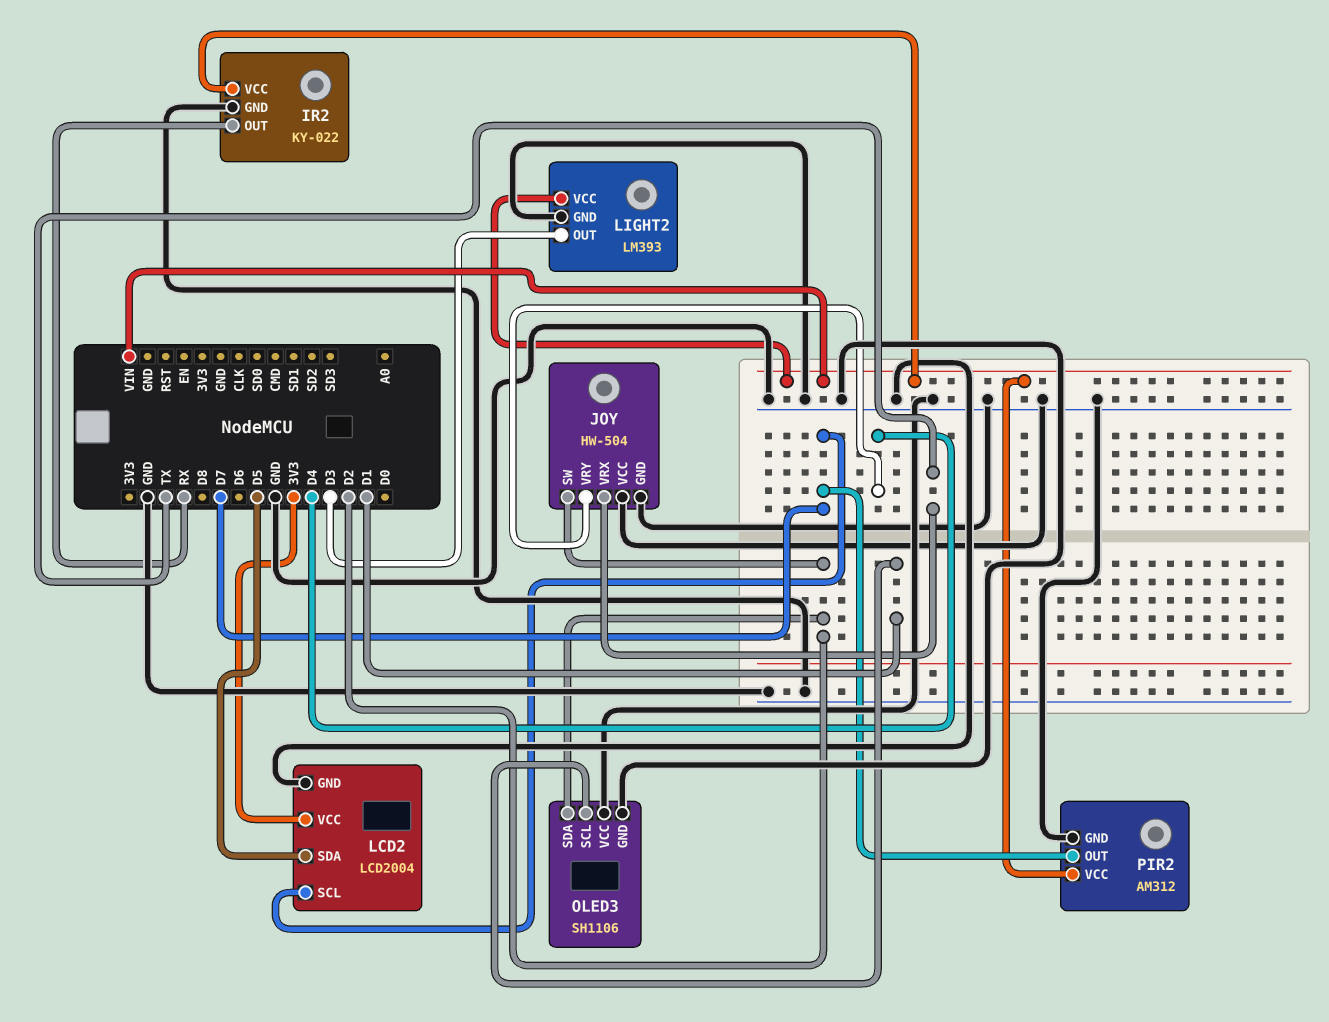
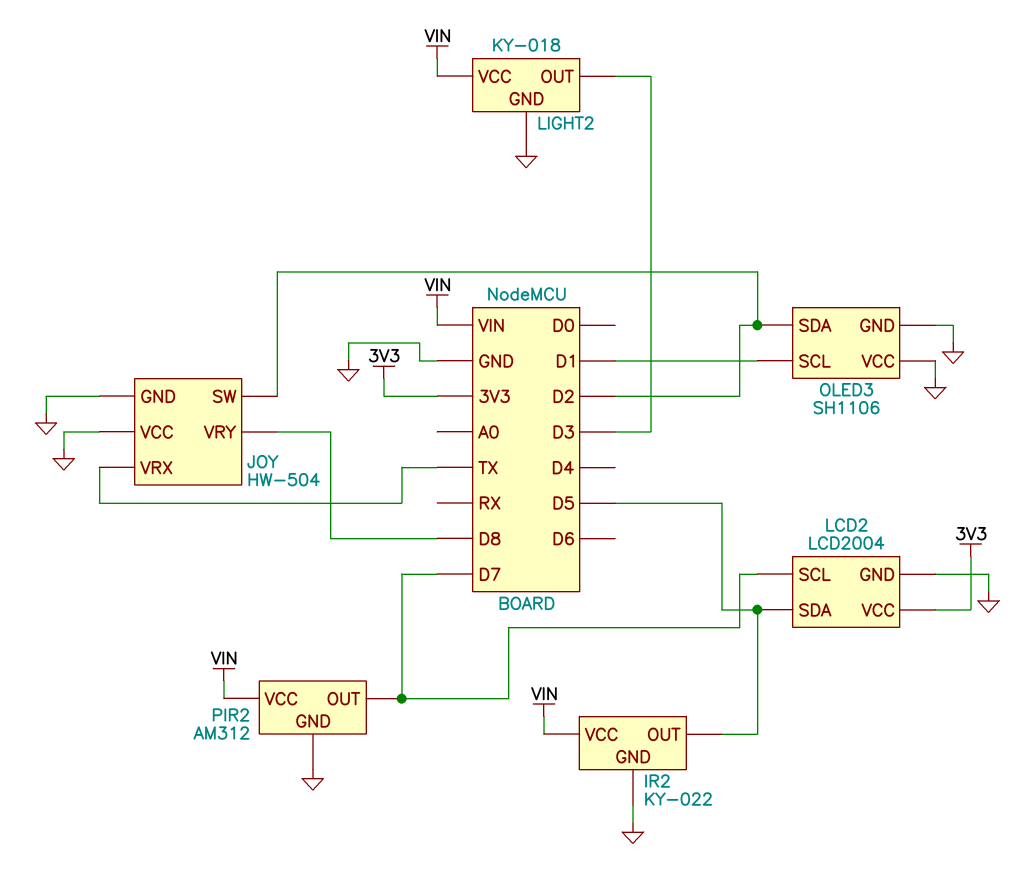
IR2 pin OUT: RX -> D5
JOY pin VRY: D4 -> D8
LIGHT2: LM393 -> KY-018

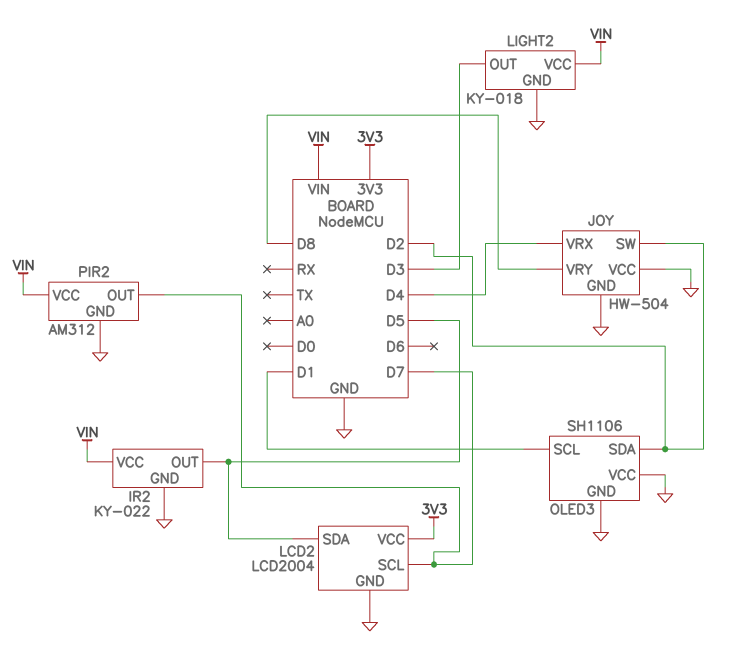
JOY pin VRX: TX -> D4

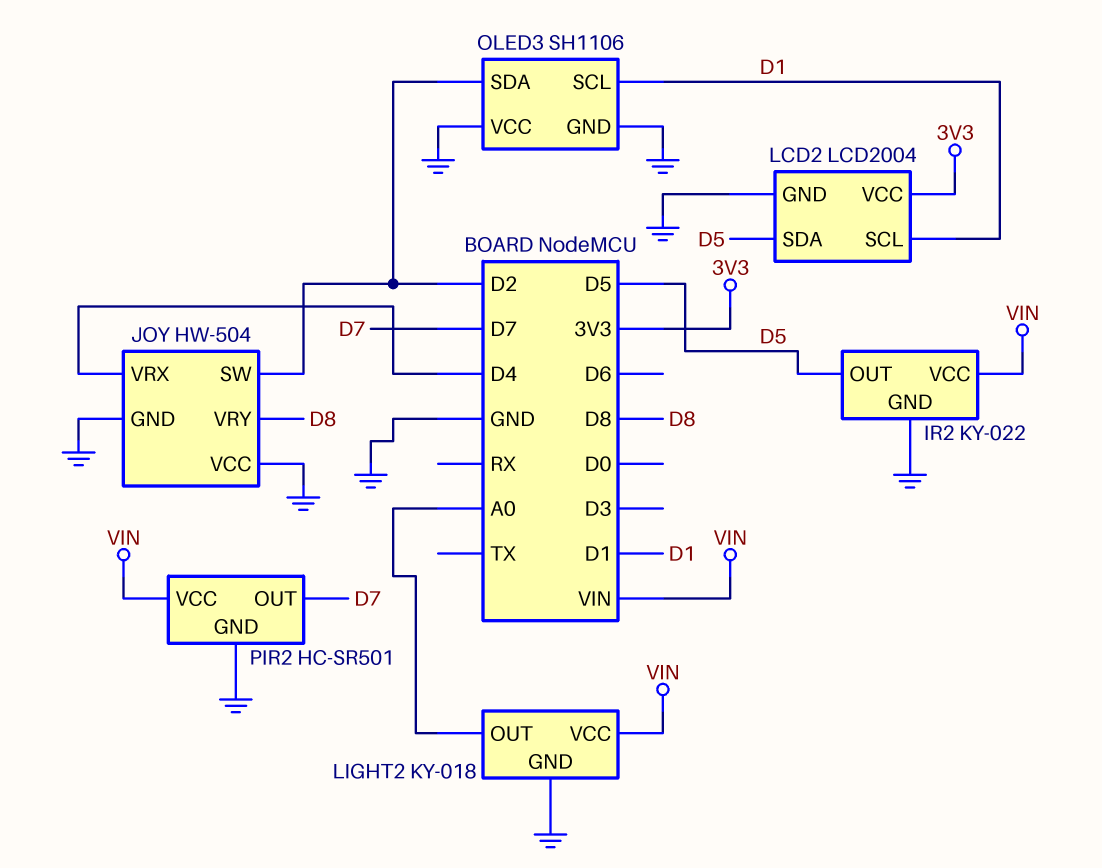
LCD2 pin SCL: D7 -> D1
LIGHT2 pin OUT: D3 -> A0
PIR2: AM312 -> HC-SR501

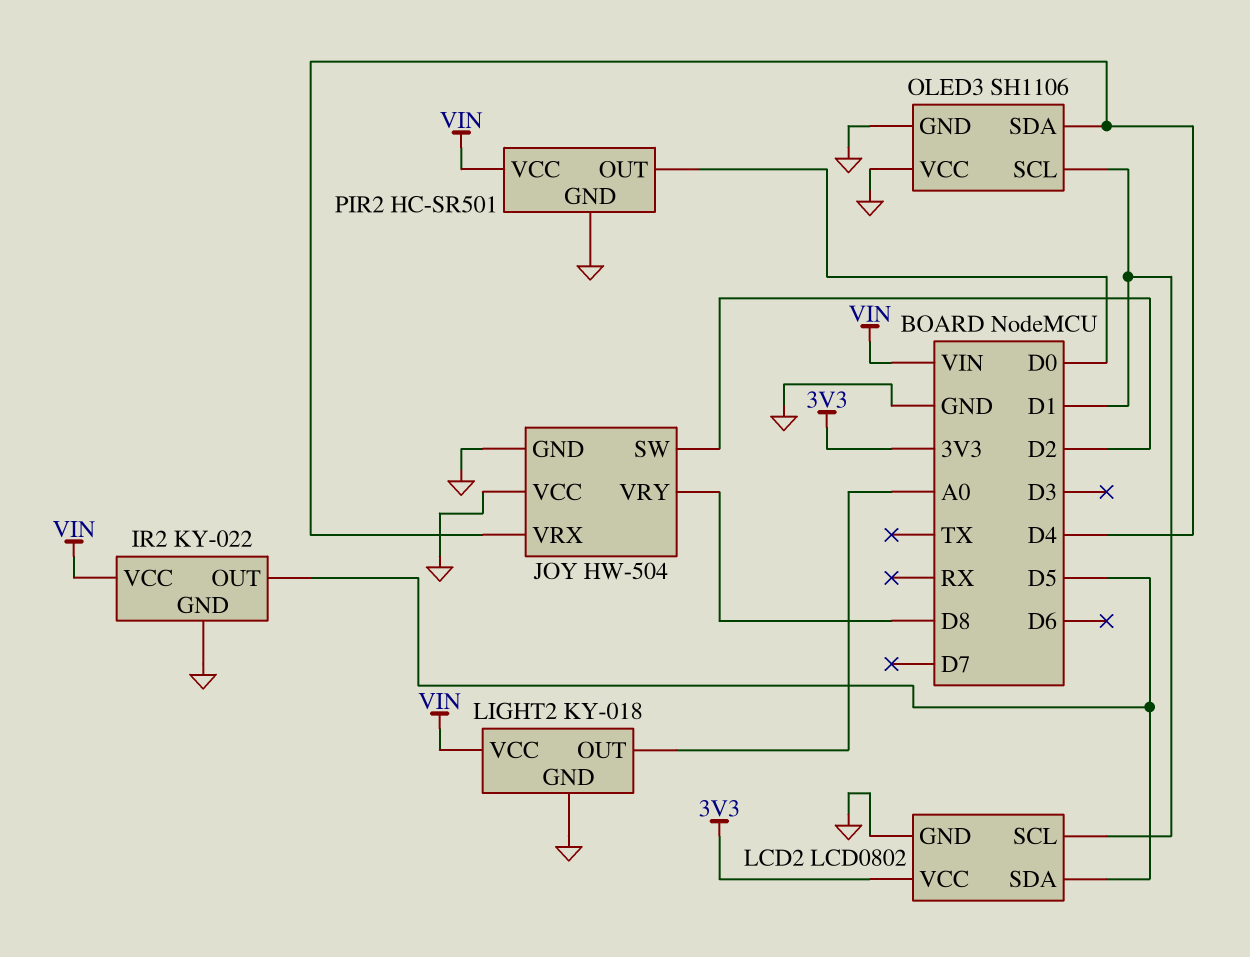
LCD2: LCD2004 -> LCD0802
OLED3 pin SDA: D2 -> D4
PIR2 pin OUT: D7 -> D0

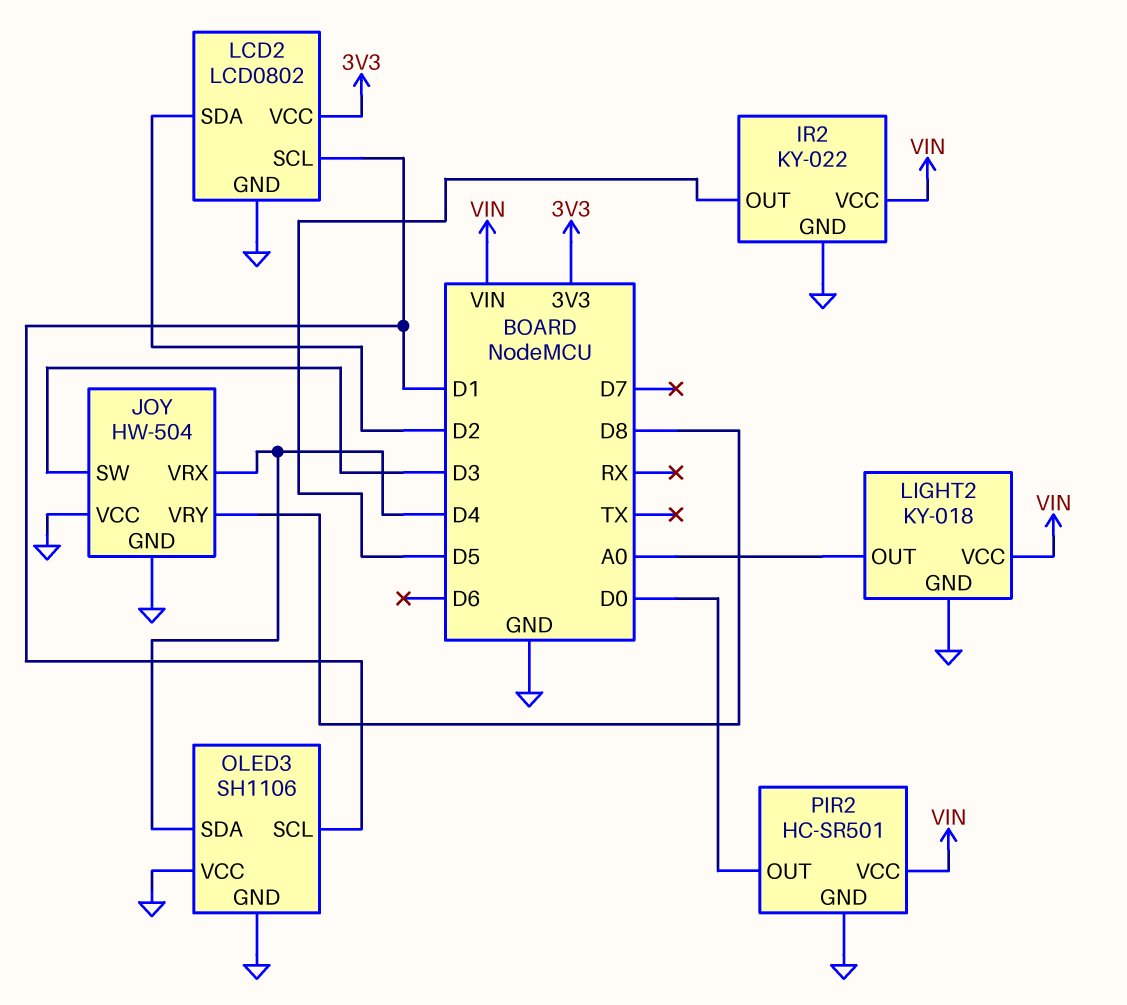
JOY pin SW: D2 -> D3
LCD2 pin SDA: D5 -> D2

